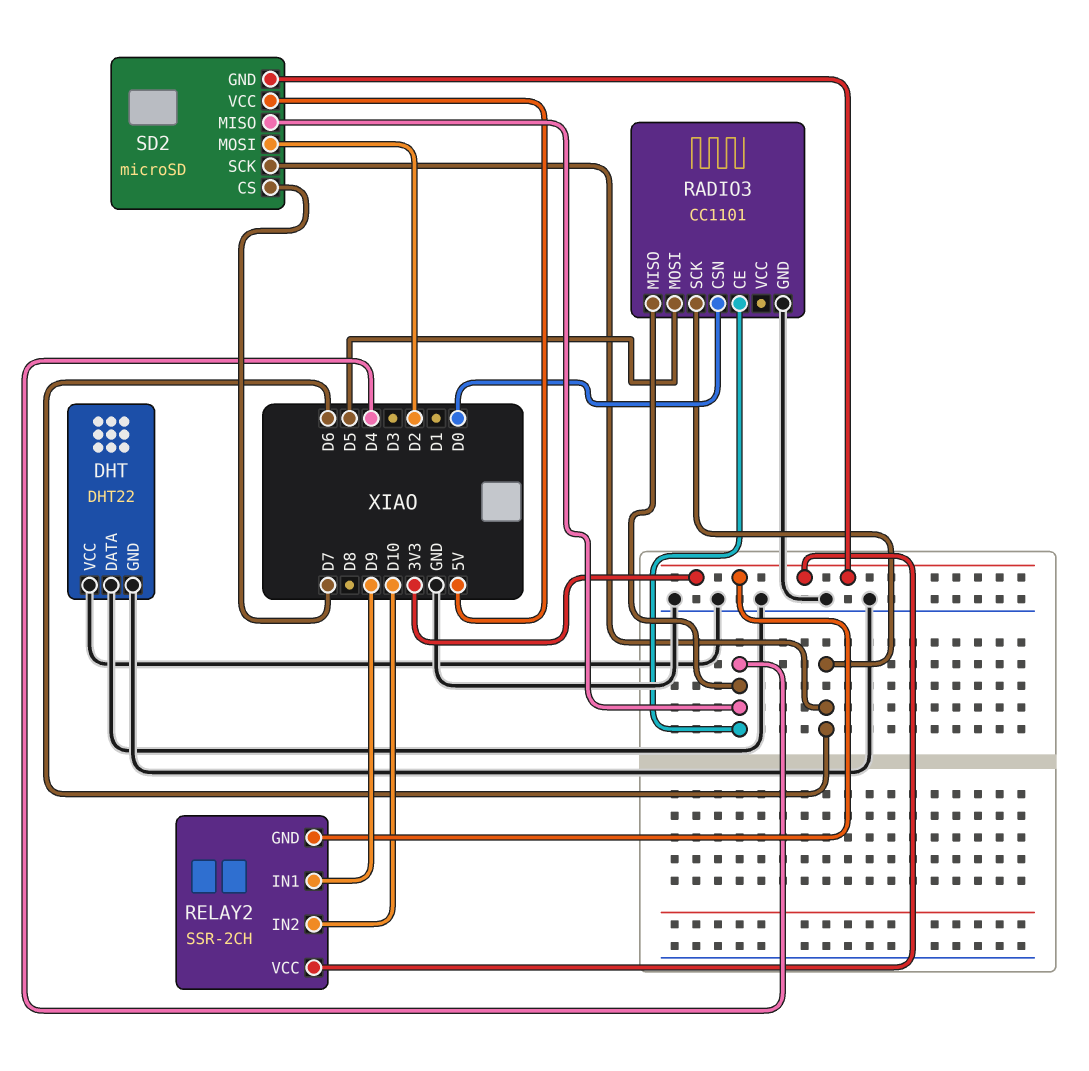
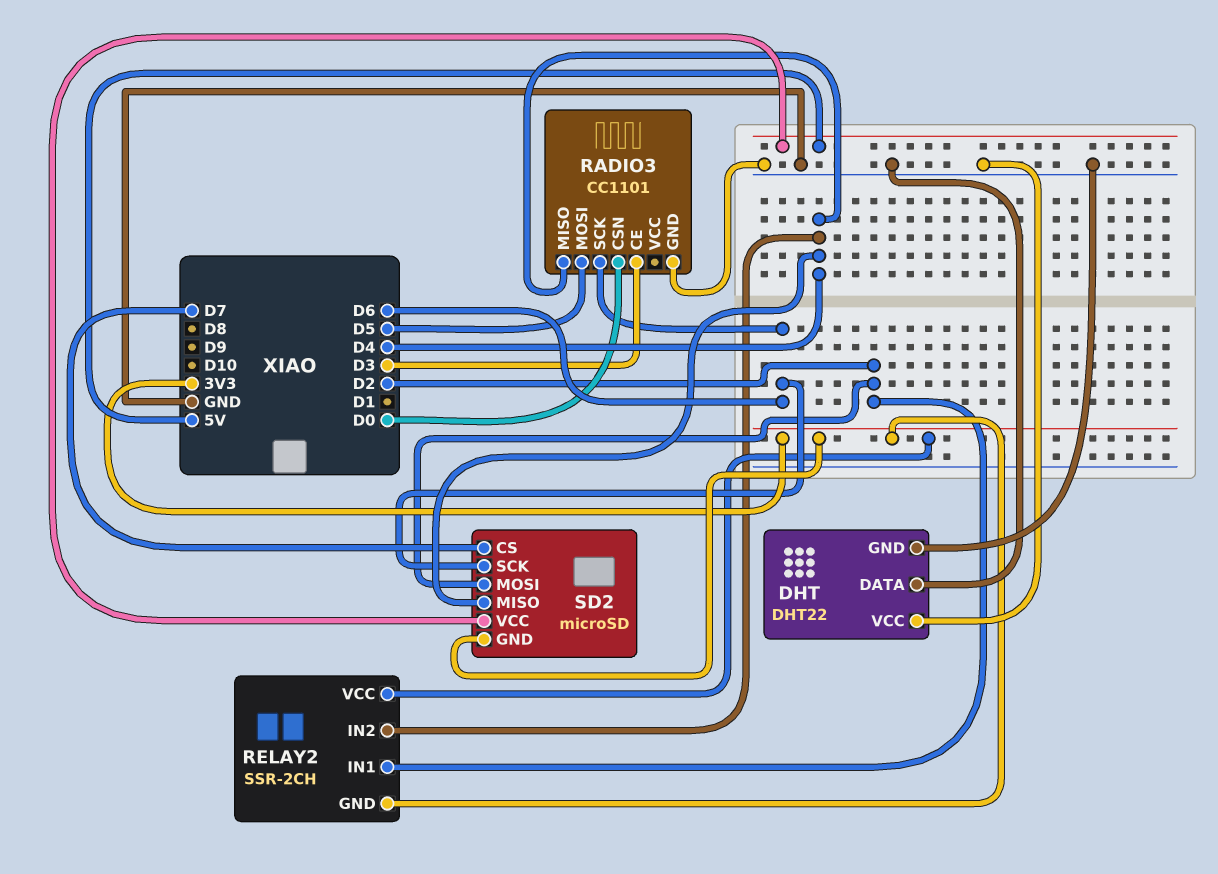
RADIO3 pin CE: D4 -> D3
RELAY2 pin IN1: D9 -> D2
RELAY2 pin IN2: D10 -> D4

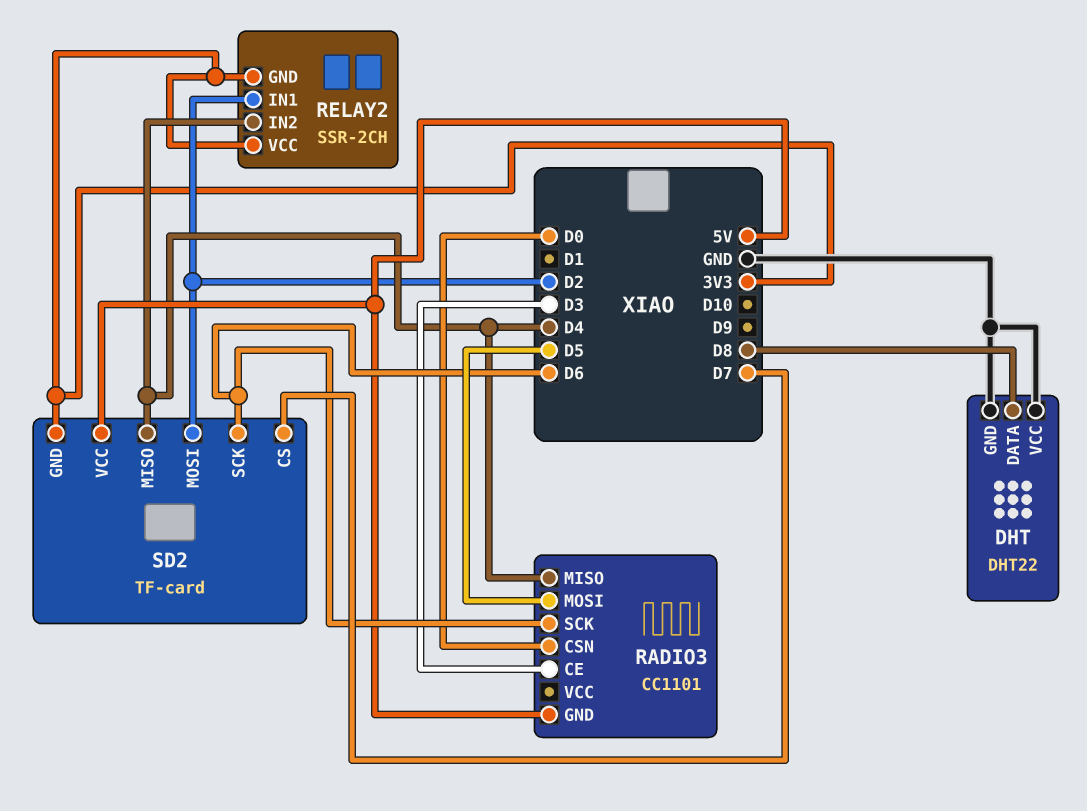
DHT pin DATA: GND -> D8
RADIO3 pin GND: GND -> 5V
SD2: microSD -> TF-card

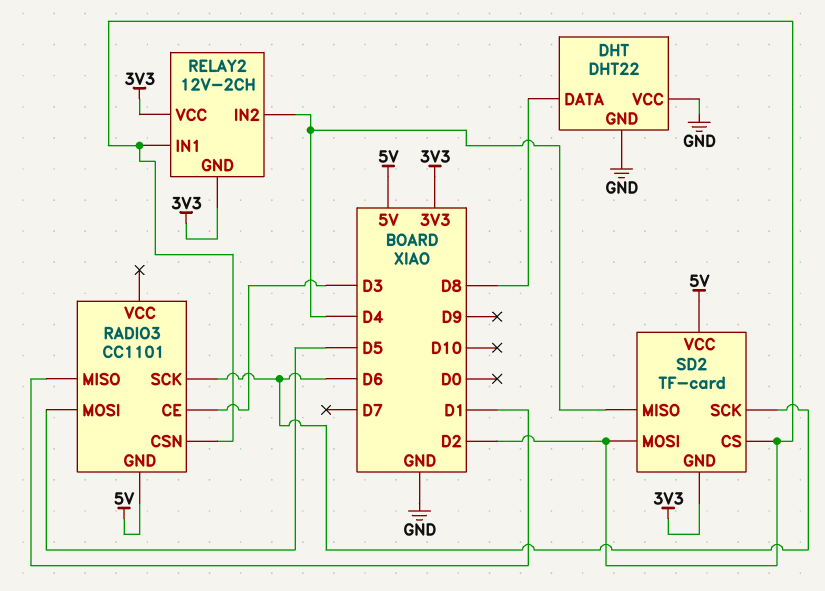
RADIO3 pin CSN: D0 -> D2
RADIO3 pin MISO: D4 -> D1
RELAY2: SSR-2CH -> 12V-2CH
SD2 pin CS: D7 -> D2

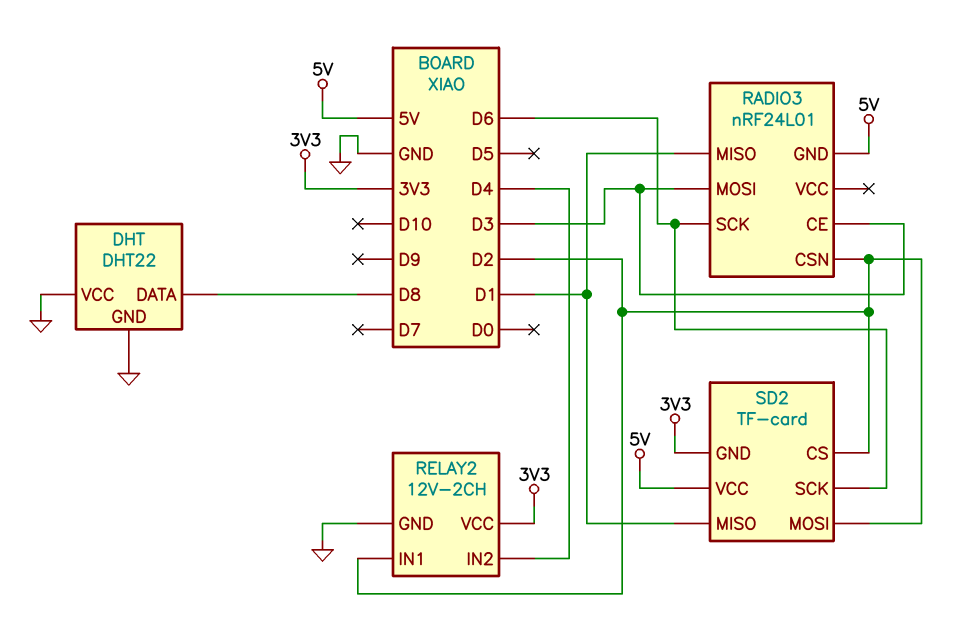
RADIO3: CC1101 -> nRF24L01
RADIO3 pin MOSI: D5 -> D3
RELAY2 pin GND: 3V3 -> GND
SD2 pin MISO: D4 -> D1

